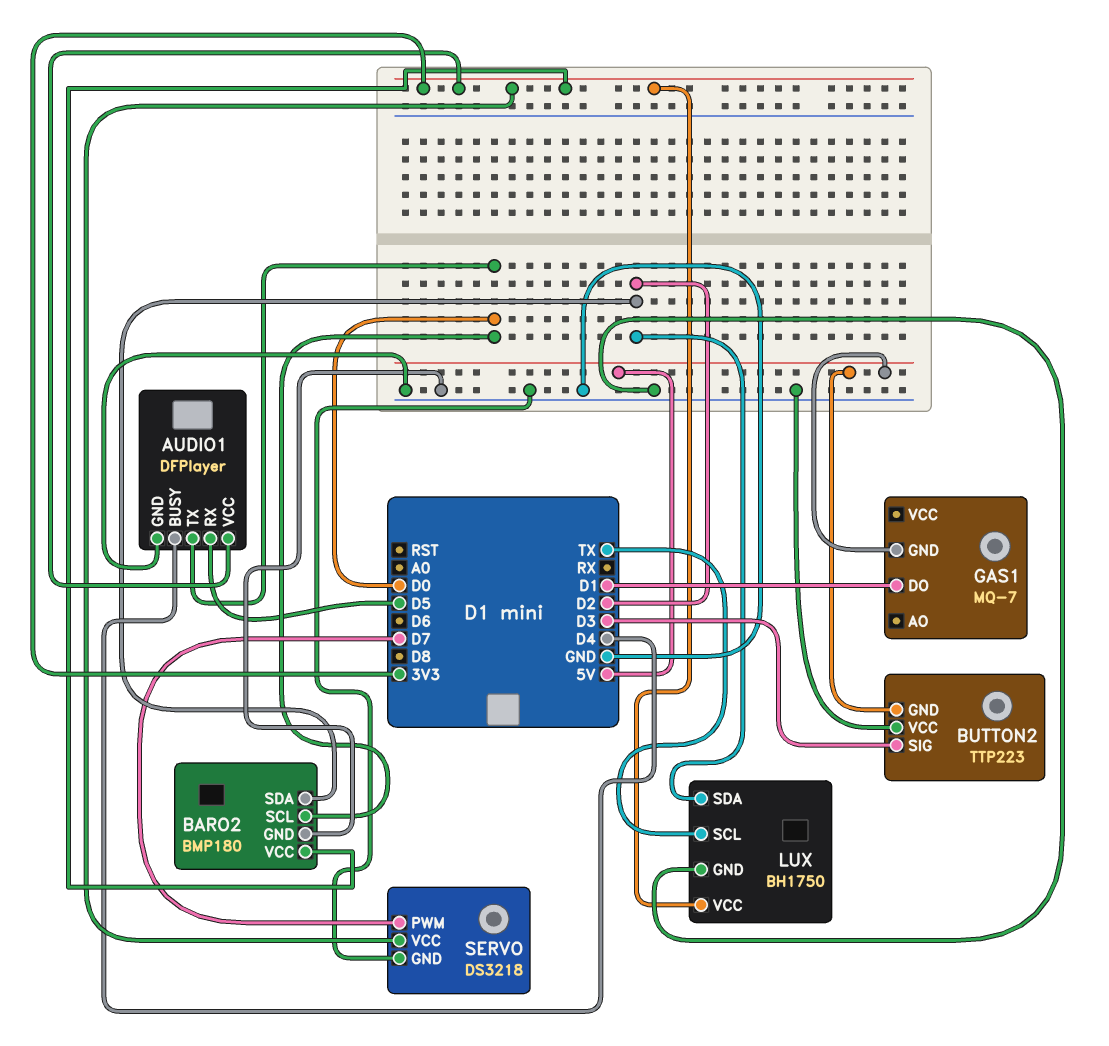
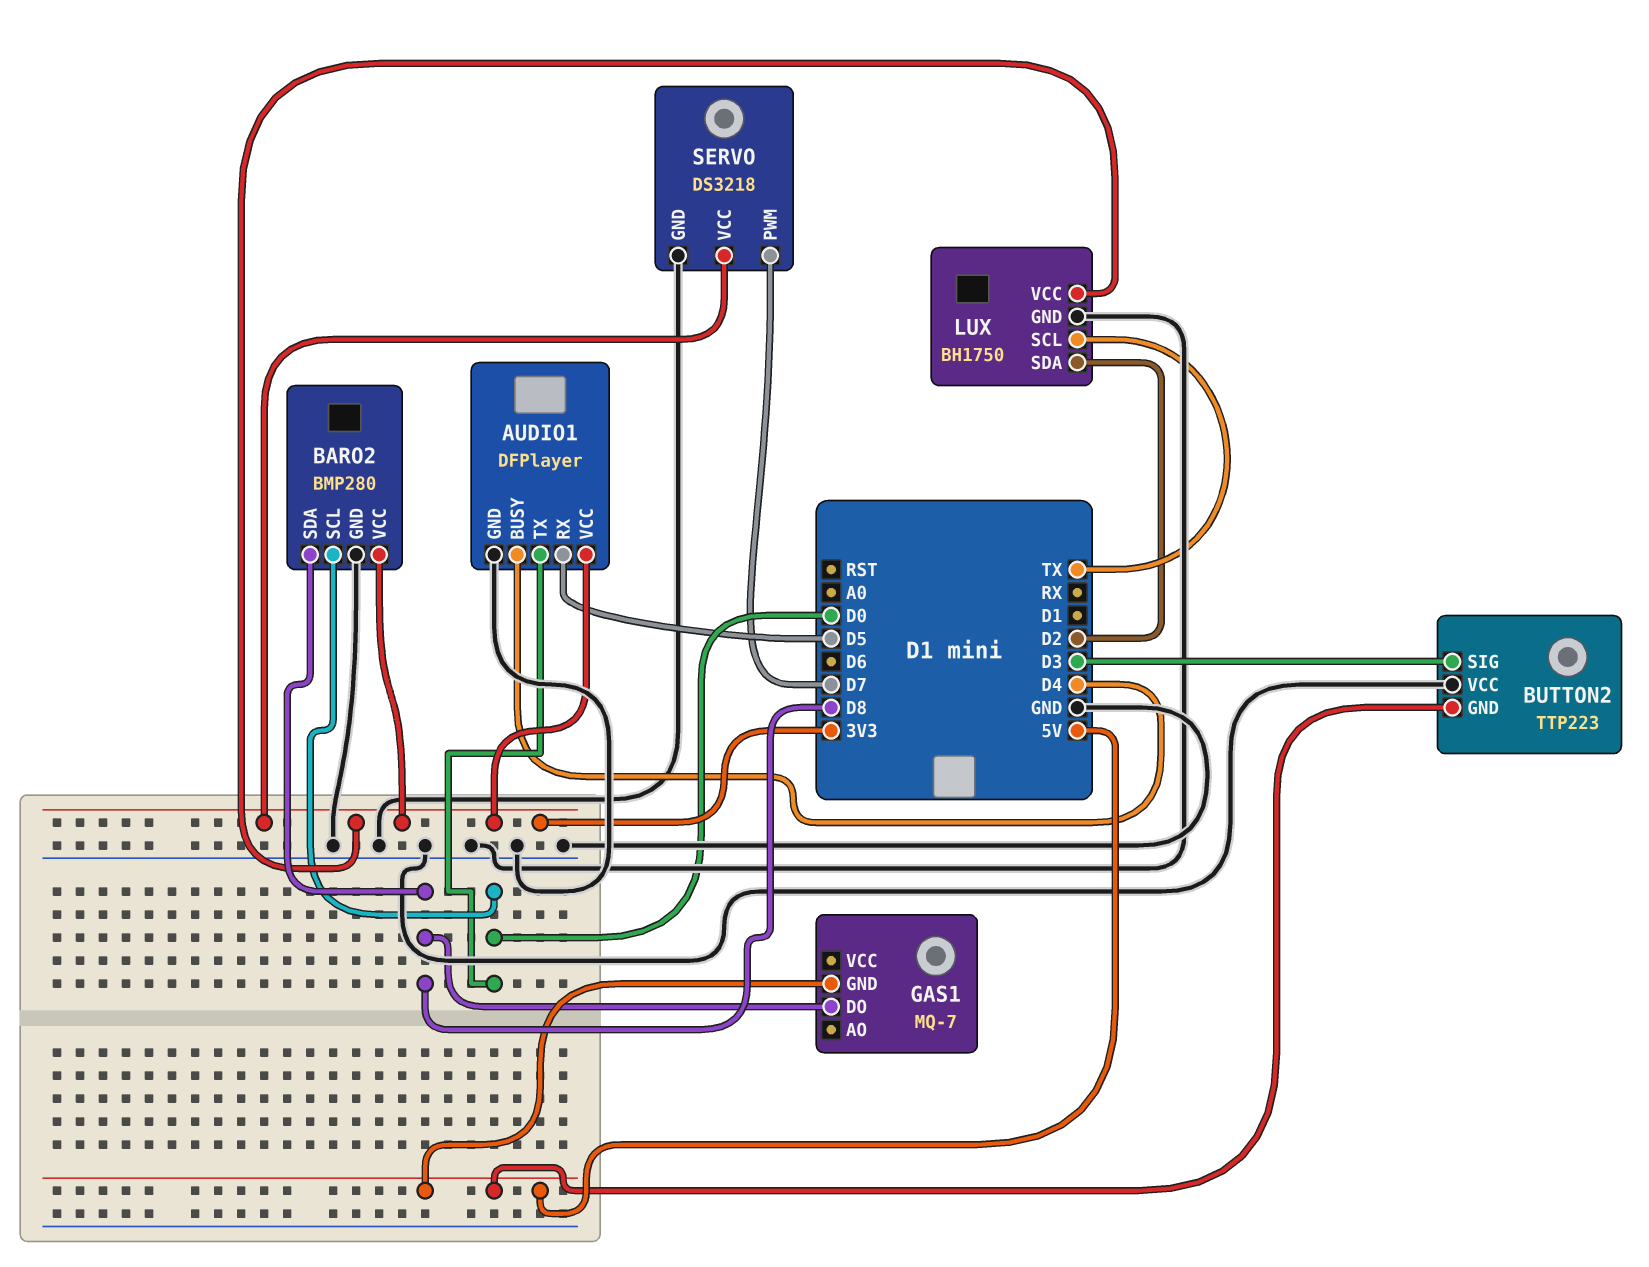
BARO2: BMP180 -> BMP280
BARO2 pin SDA: D2 -> D8
GAS1 pin DO: D1 -> D8

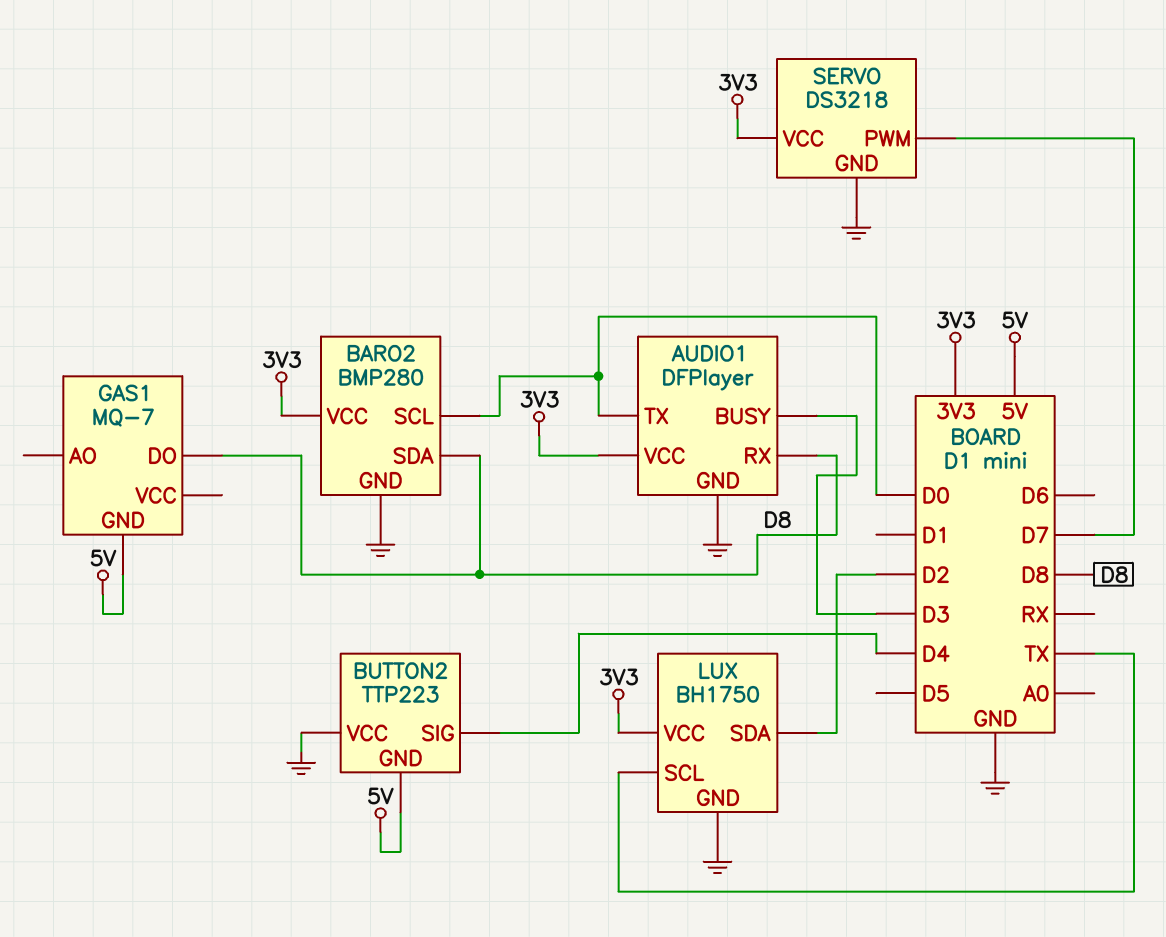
AUDIO1 pin BUSY: D4 -> D3
AUDIO1 pin RX: D5 -> D8
BUTTON2 pin SIG: D3 -> D4

